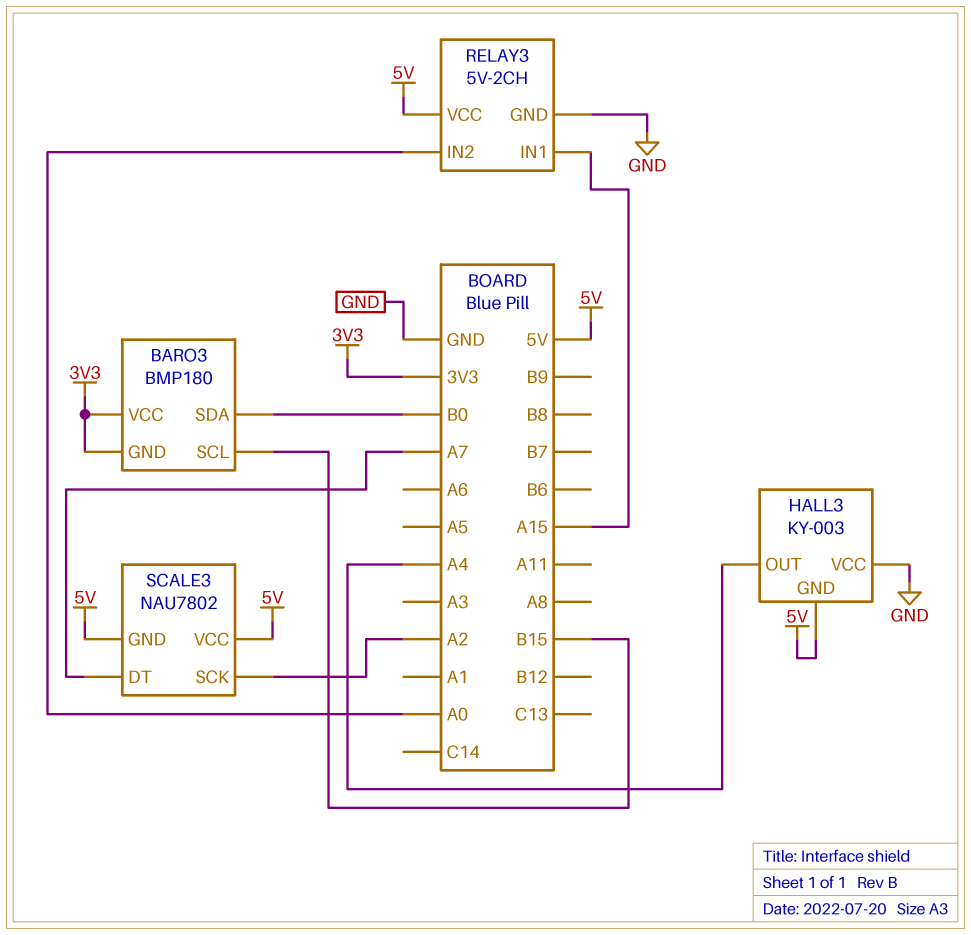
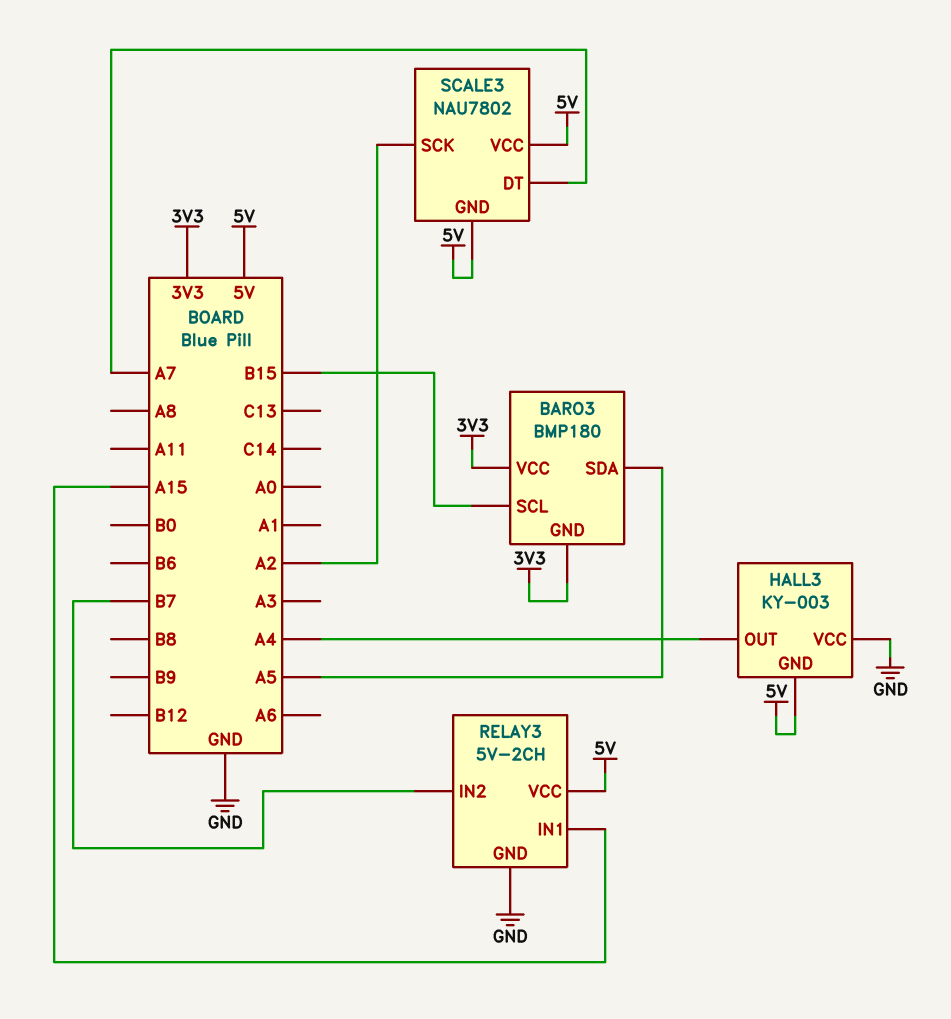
BARO3 pin SDA: B0 -> A5
RELAY3 pin IN2: A0 -> B7

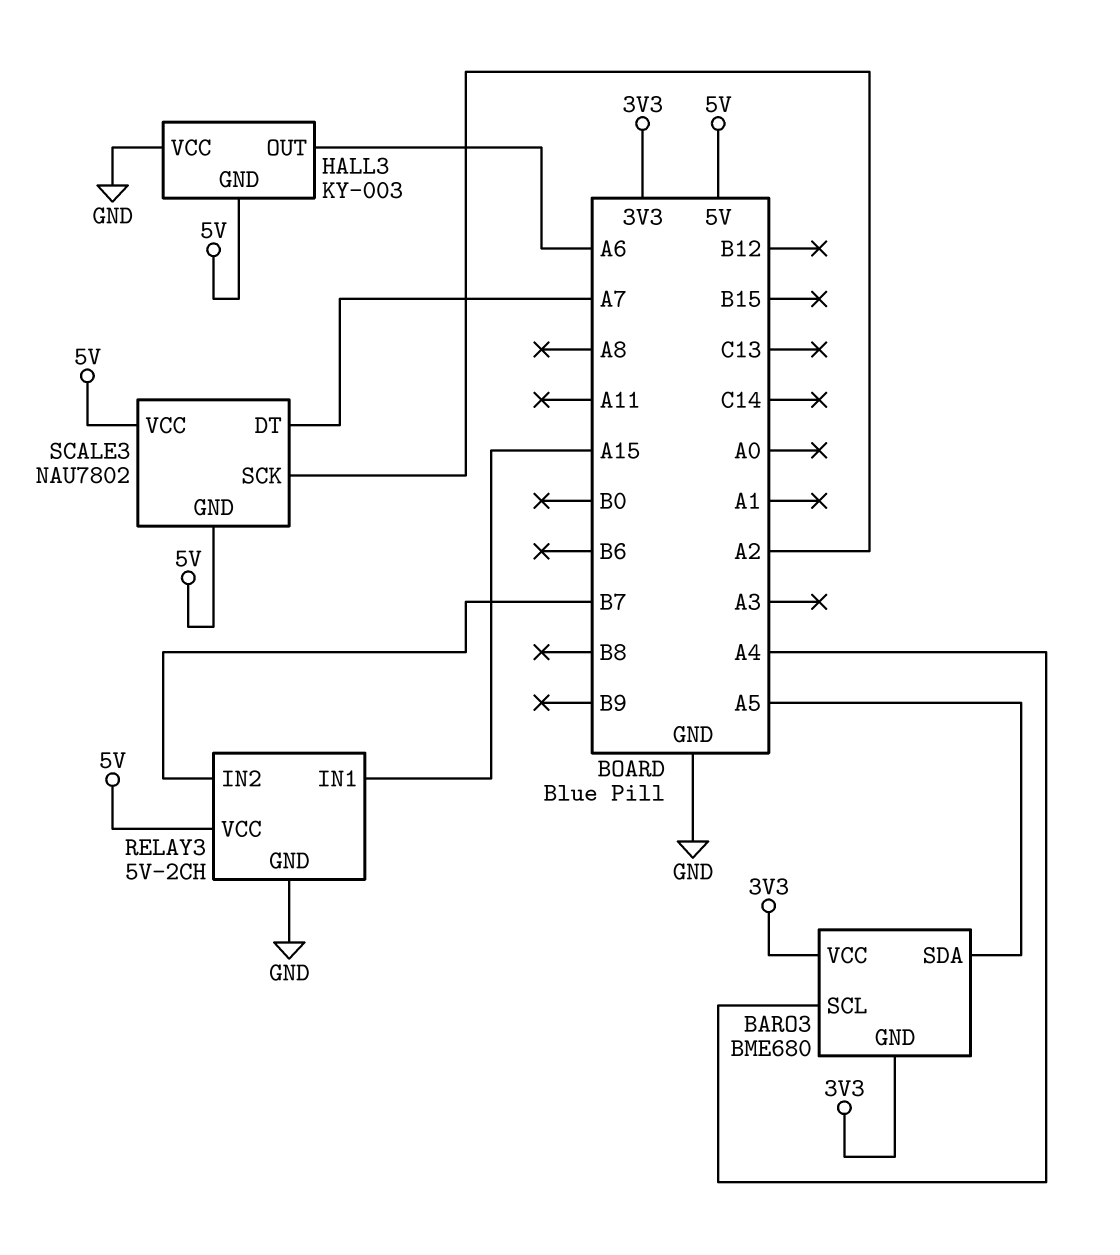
BARO3: BMP180 -> BME680
BARO3 pin SCL: B15 -> A4
HALL3 pin OUT: A4 -> A6

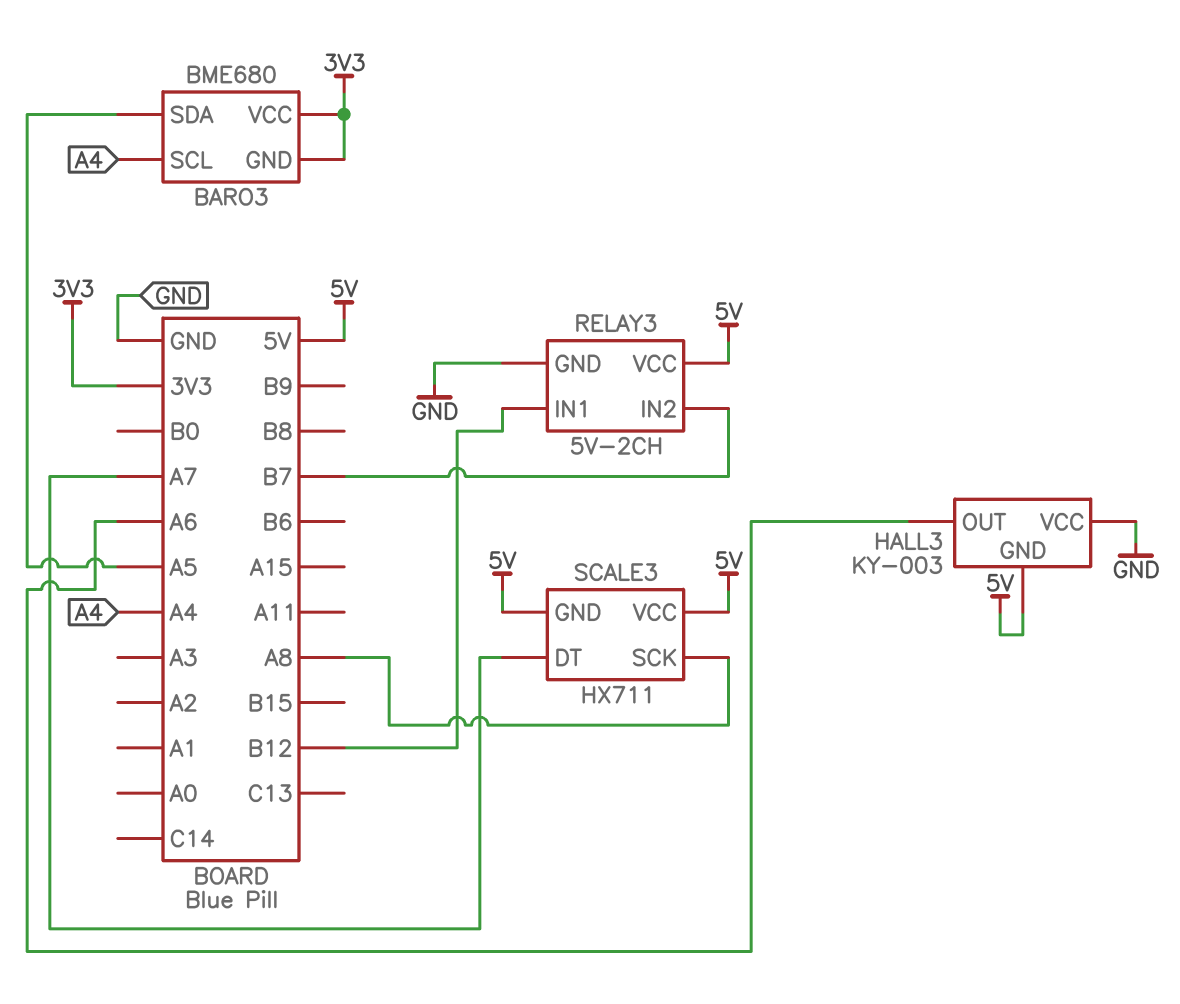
RELAY3 pin IN1: A15 -> B12
SCALE3: NAU7802 -> HX711
SCALE3 pin SCK: A2 -> A8

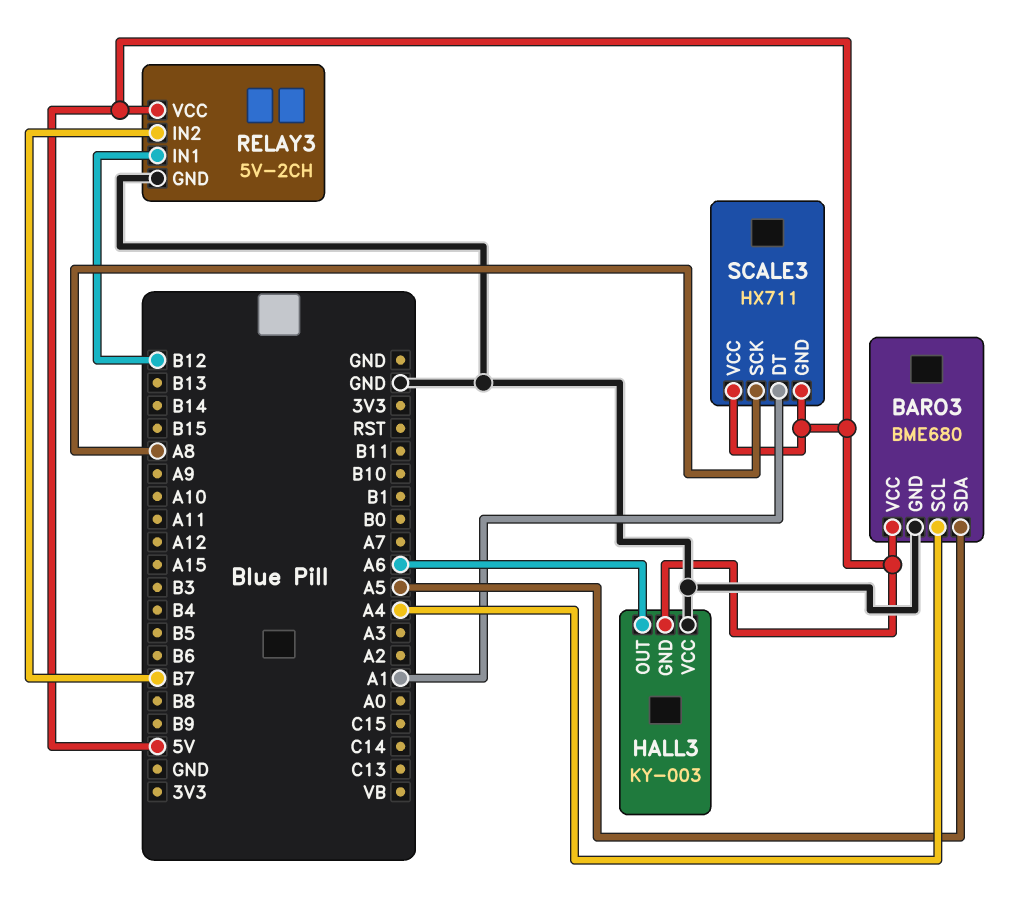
BARO3 pin GND: 3V3 -> GND
BARO3 pin VCC: 3V3 -> 5V
SCALE3 pin DT: A7 -> A1

